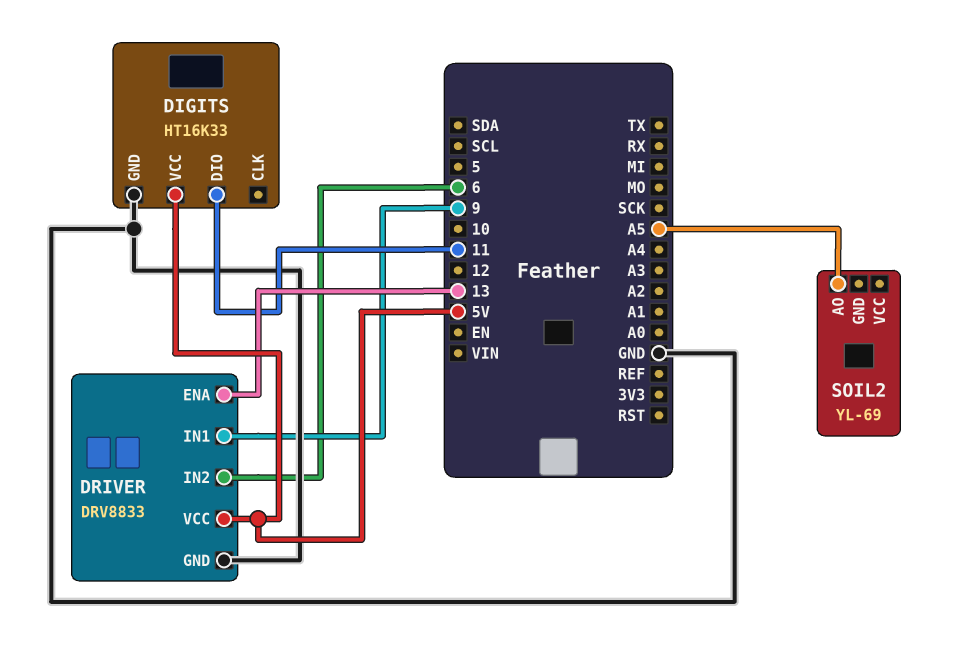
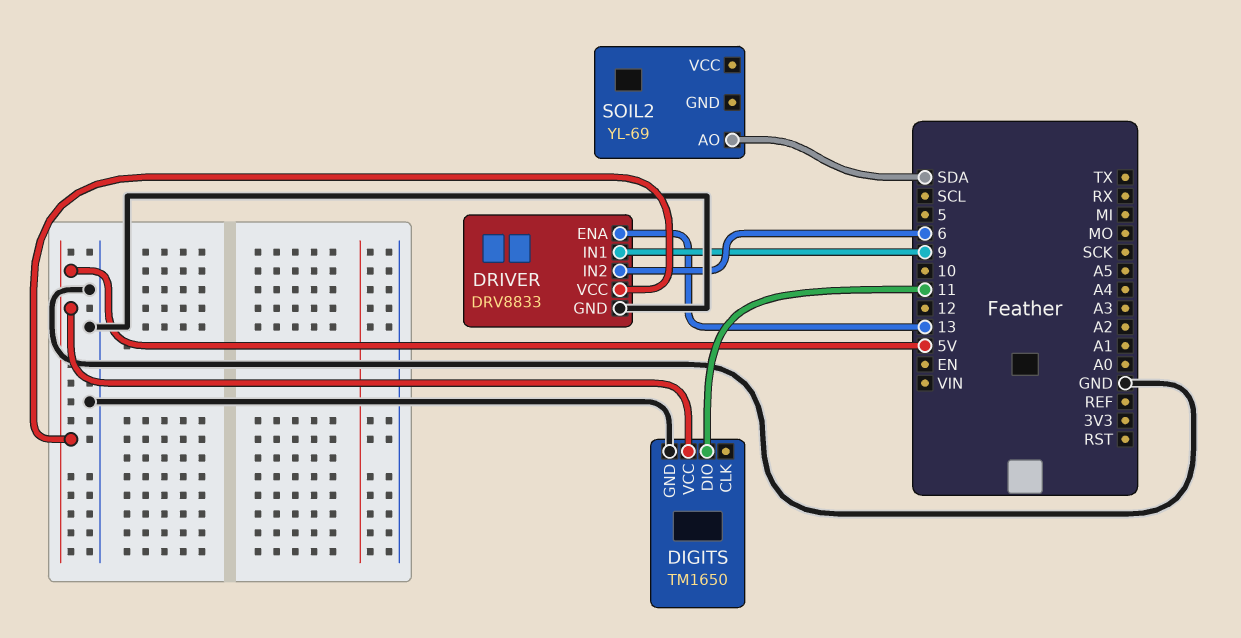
DIGITS: HT16K33 -> TM1650
SOIL2 pin AO: A5 -> SDA

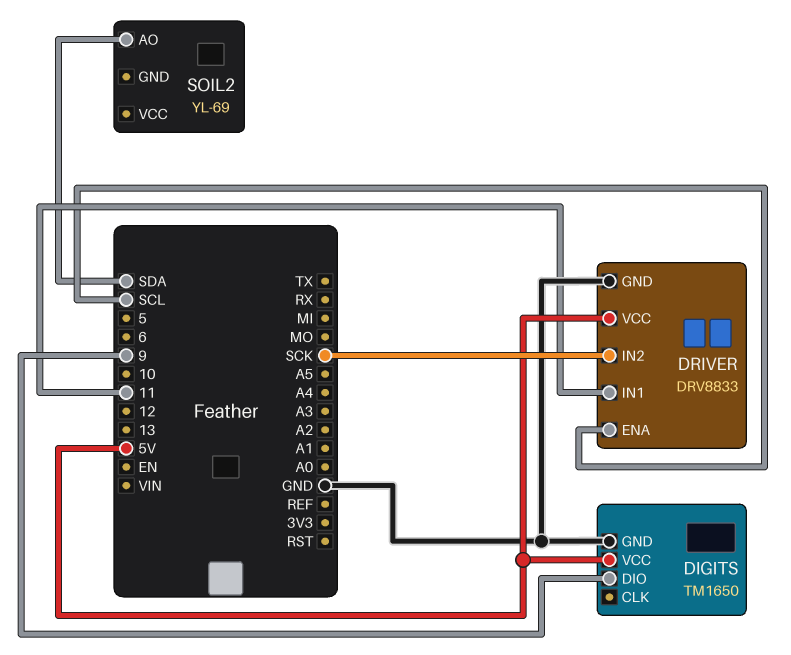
DIGITS pin DIO: 11 -> 9
DRIVER pin ENA: 13 -> SCL
DRIVER pin IN1: 9 -> 11
DRIVER pin IN2: 6 -> SCK

